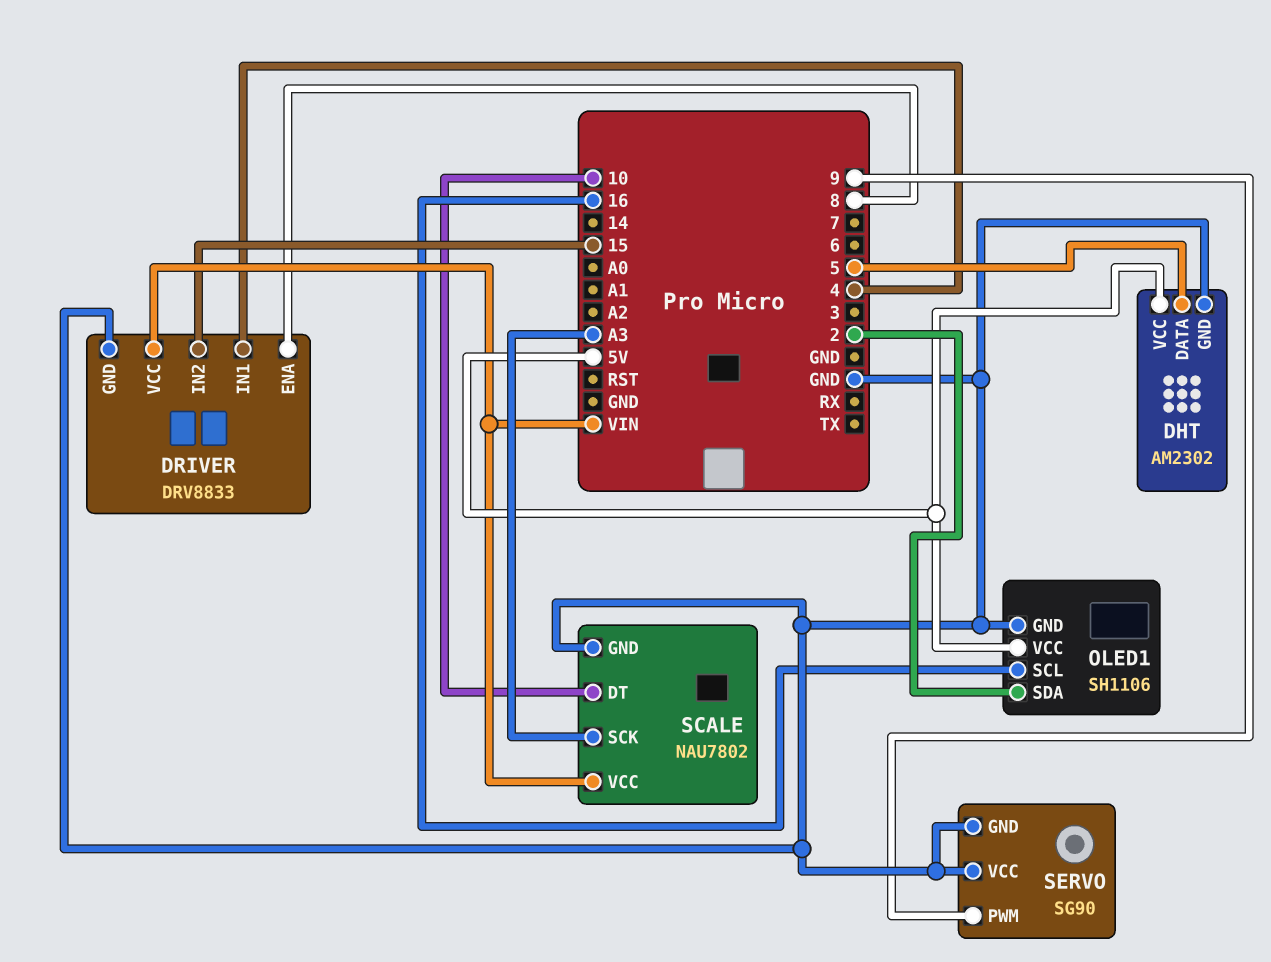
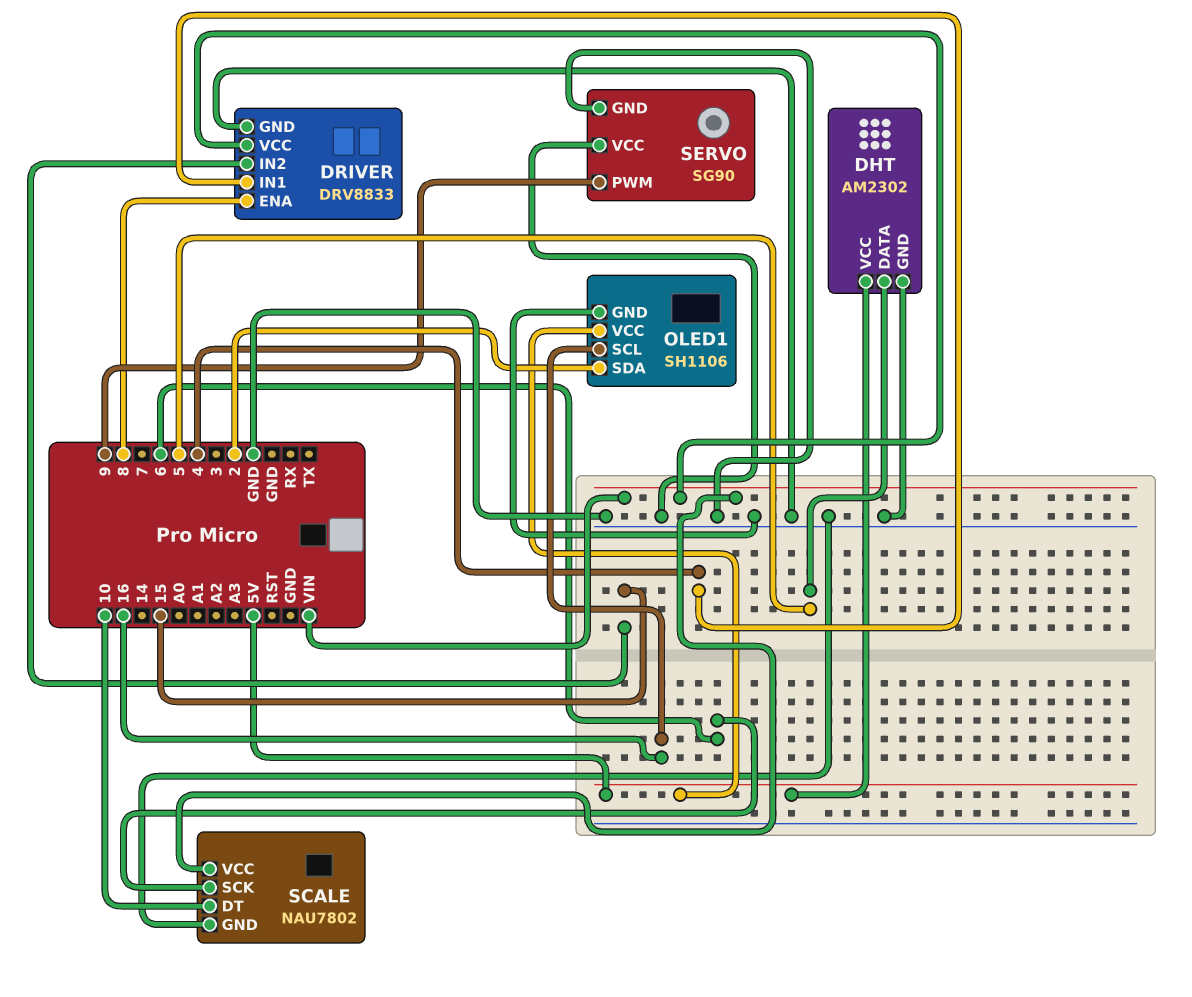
SCALE pin SCK: A3 -> 6

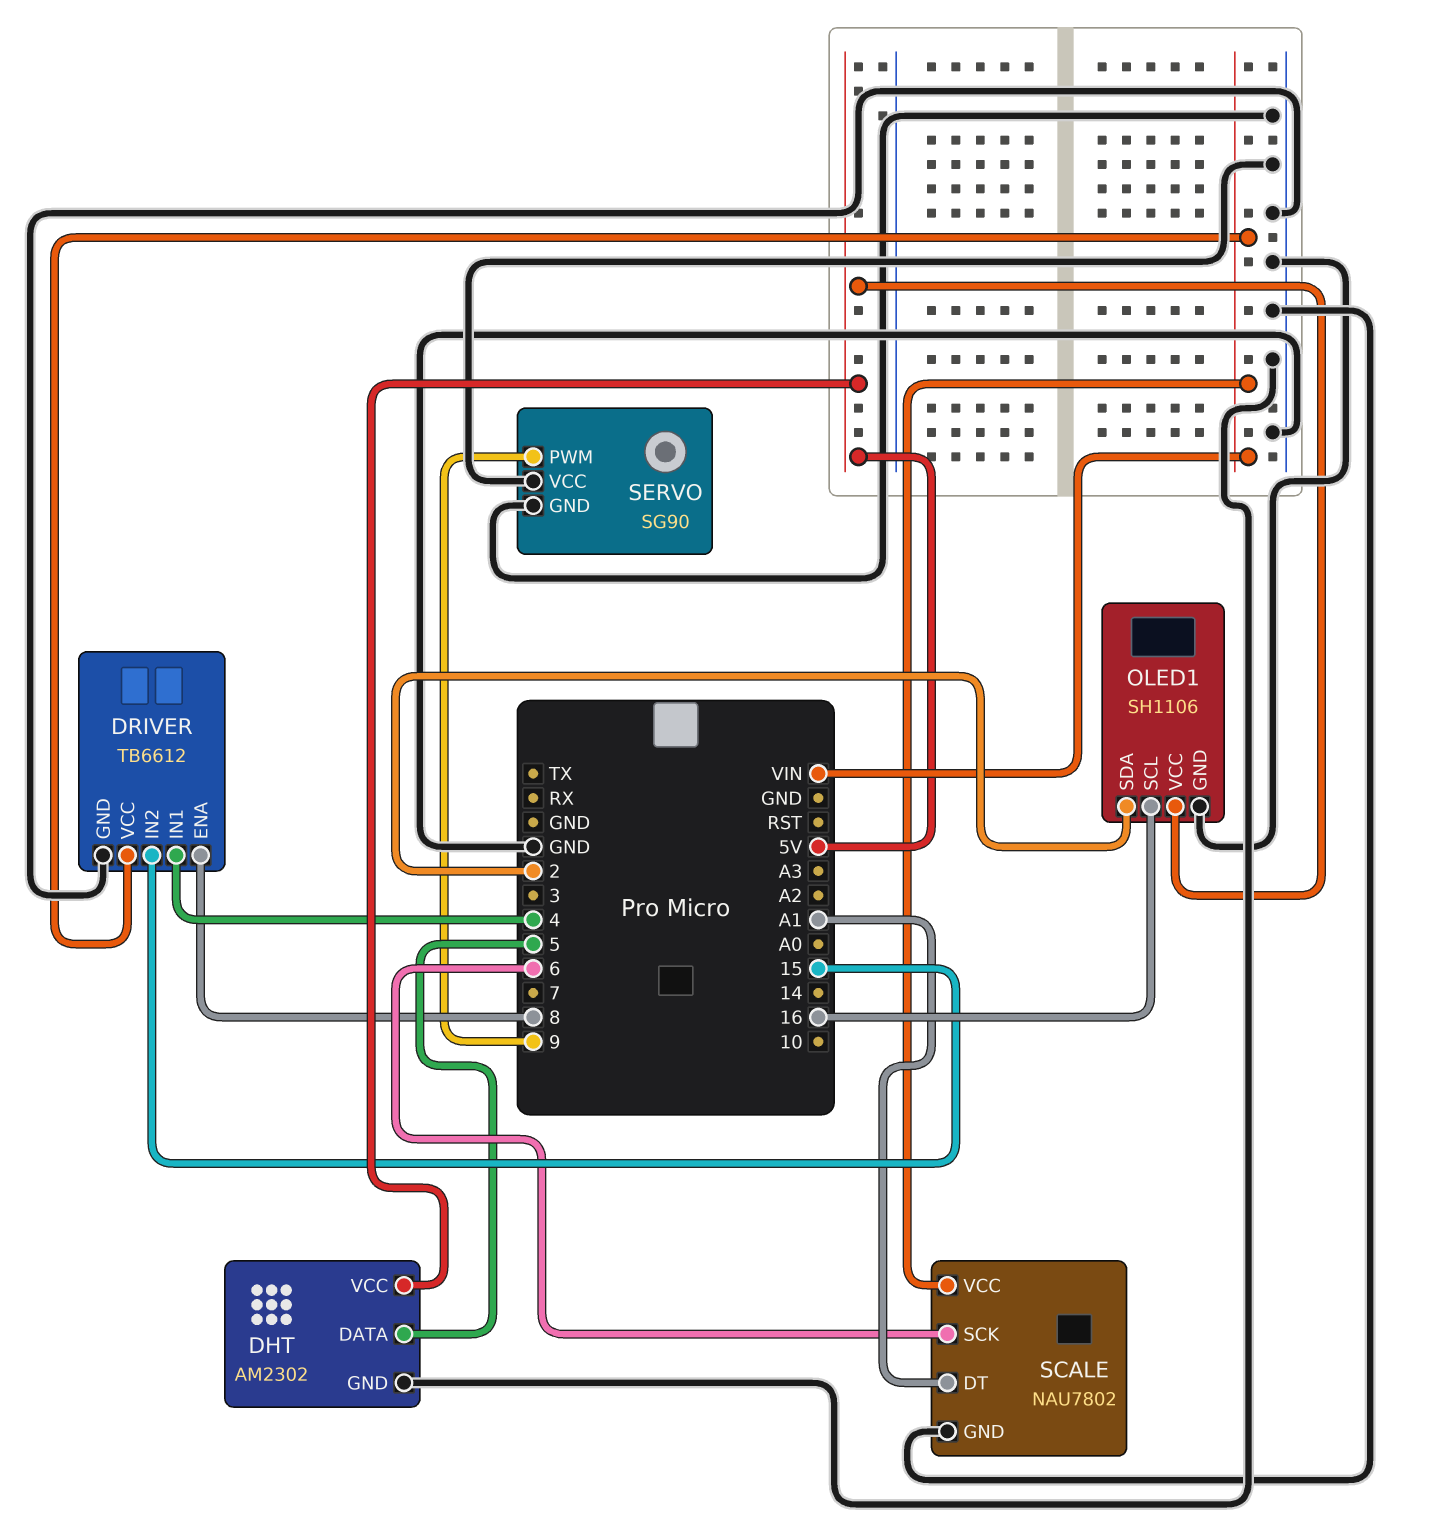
DRIVER: DRV8833 -> TB6612
SCALE pin DT: 10 -> A1

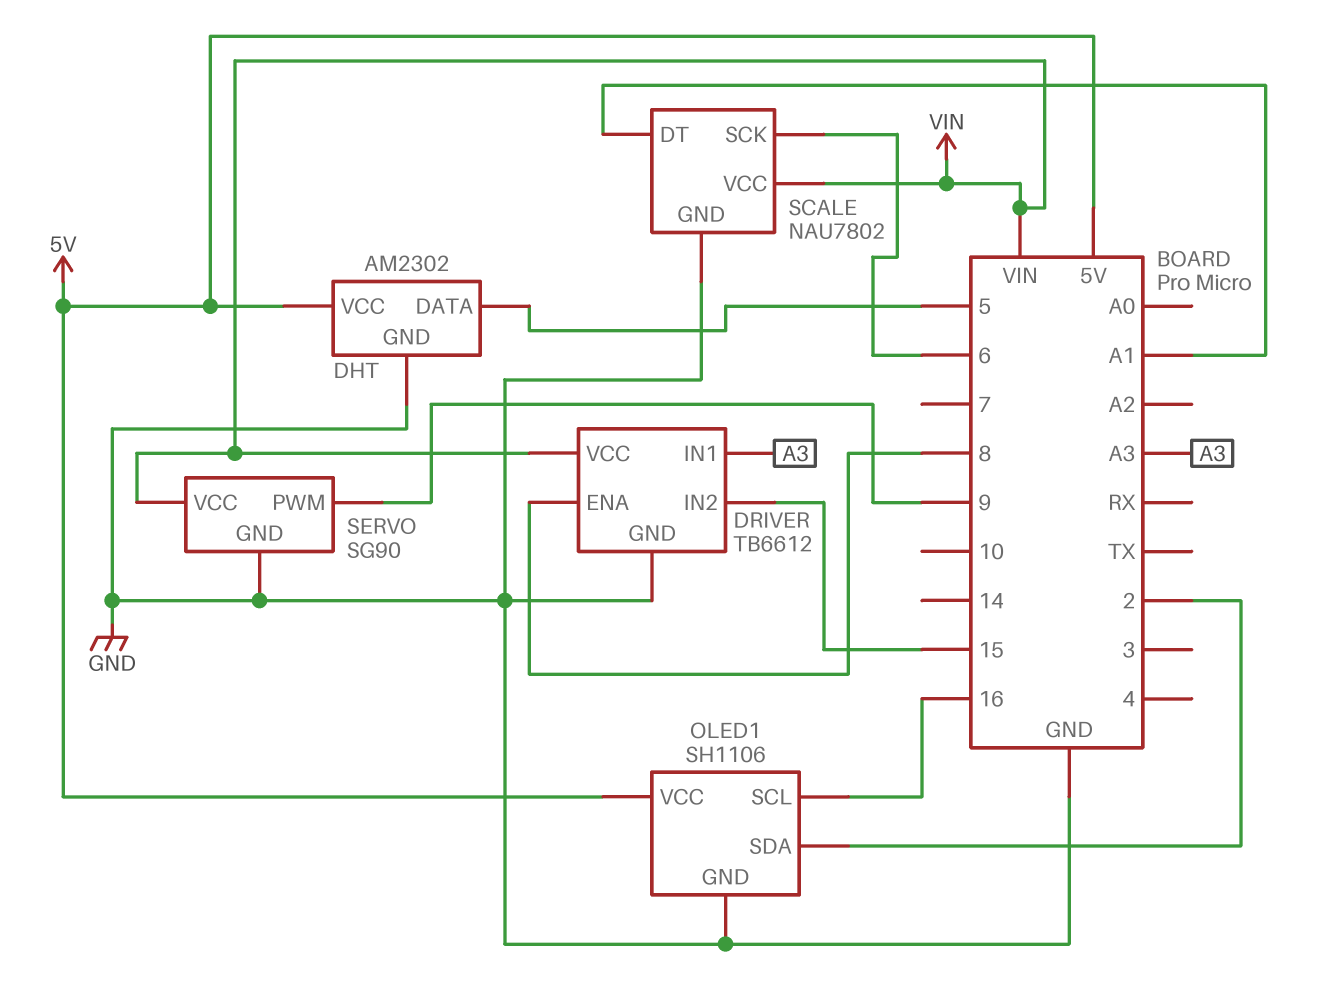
DRIVER pin IN1: 4 -> A3
SERVO pin VCC: GND -> VIN

